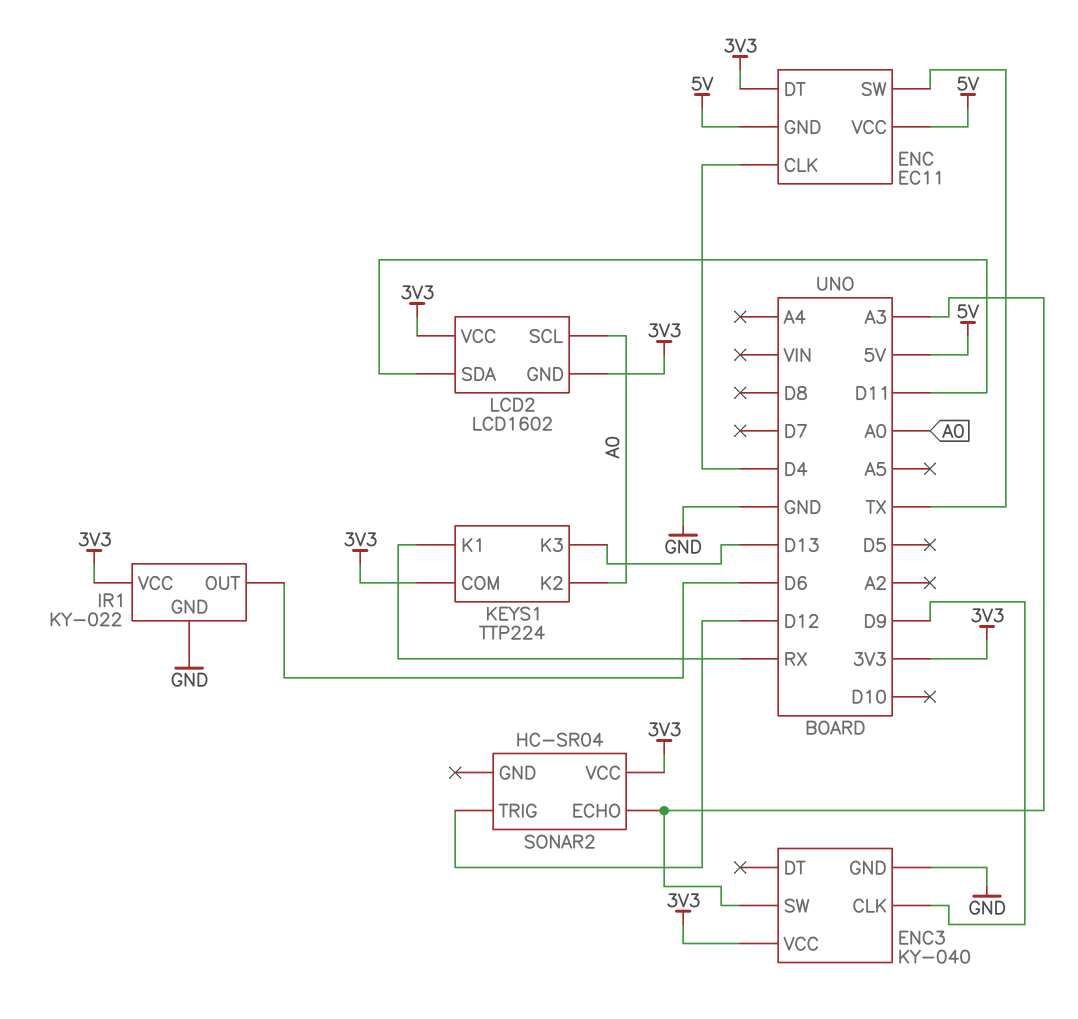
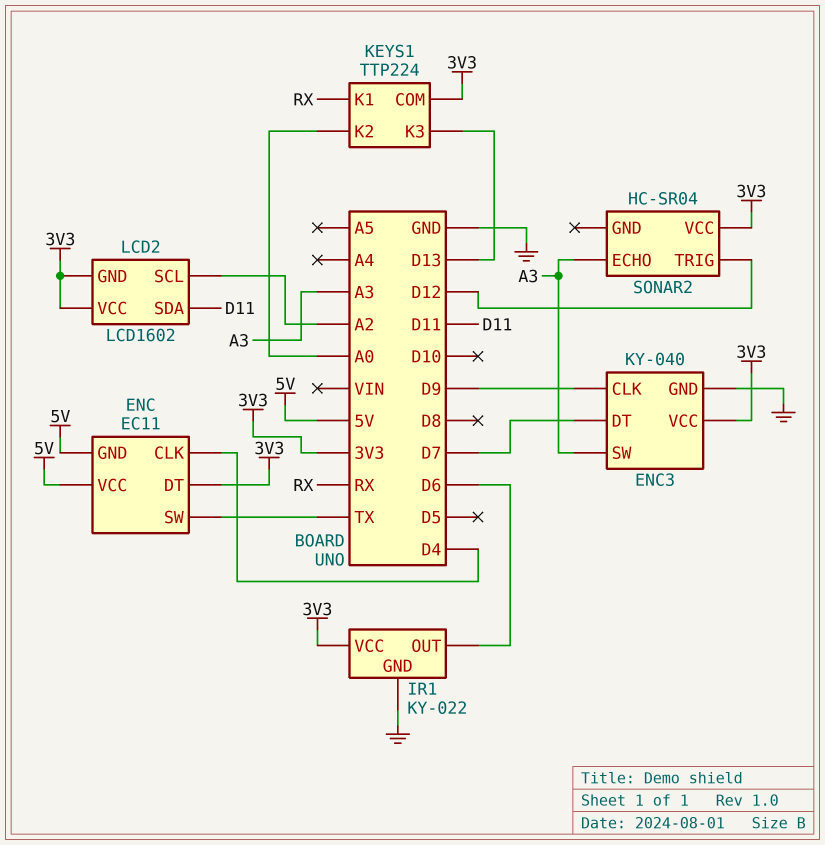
ENC3 pin DT: none -> D7
LCD2 pin SCL: A0 -> A2

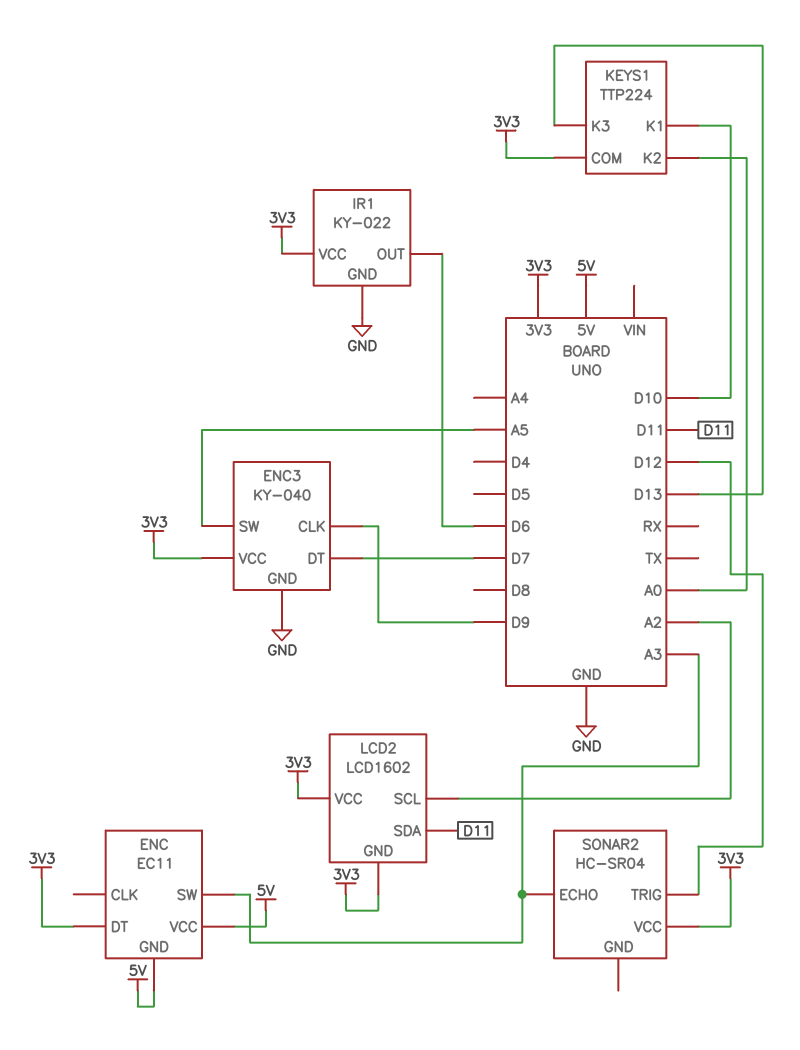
ENC pin CLK: D4 -> none
ENC pin SW: TX -> A3
ENC3 pin SW: A3 -> A5
KEYS1 pin K1: RX -> D10

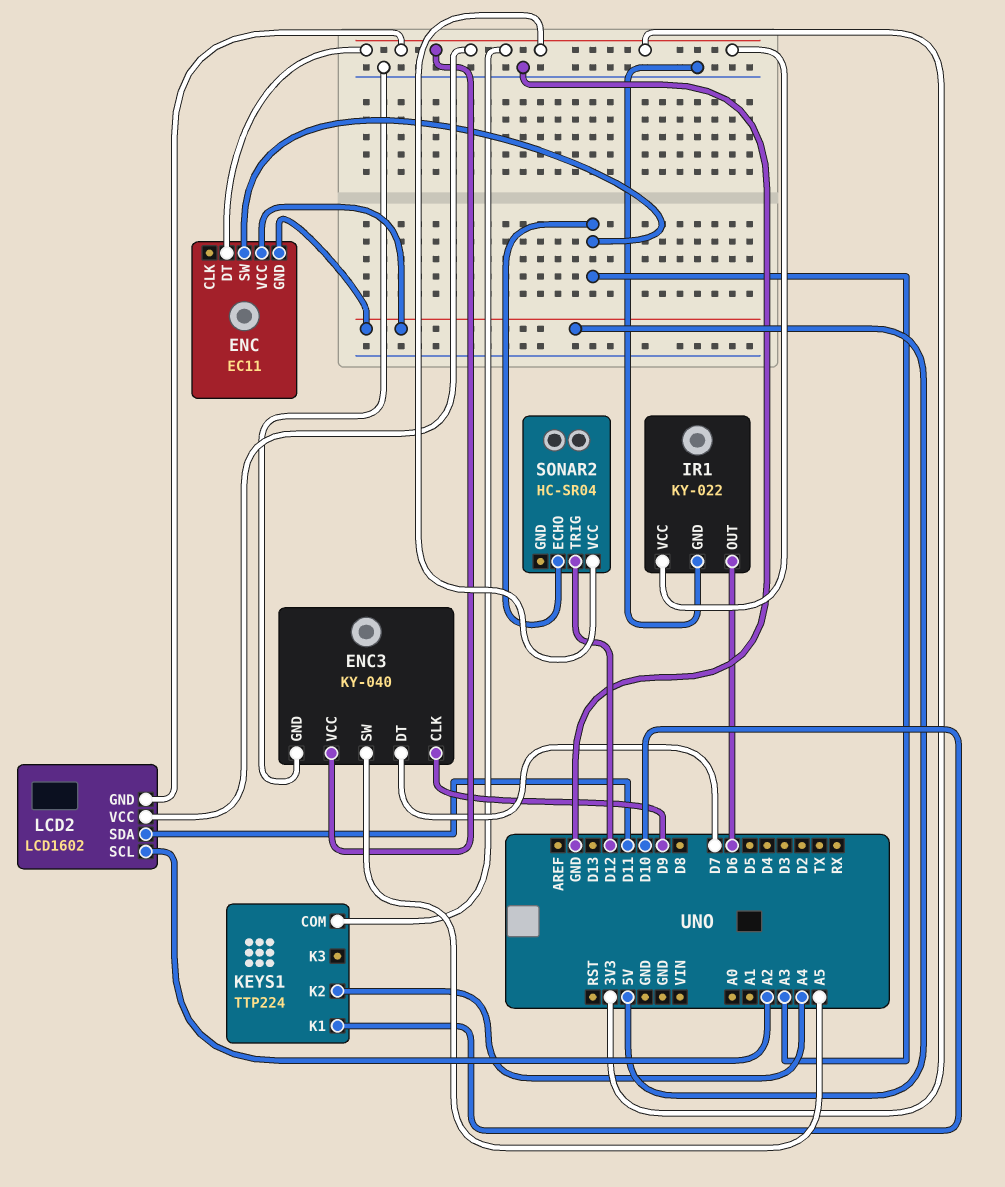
KEYS1 pin K2: A0 -> A4
KEYS1 pin K3: D13 -> none

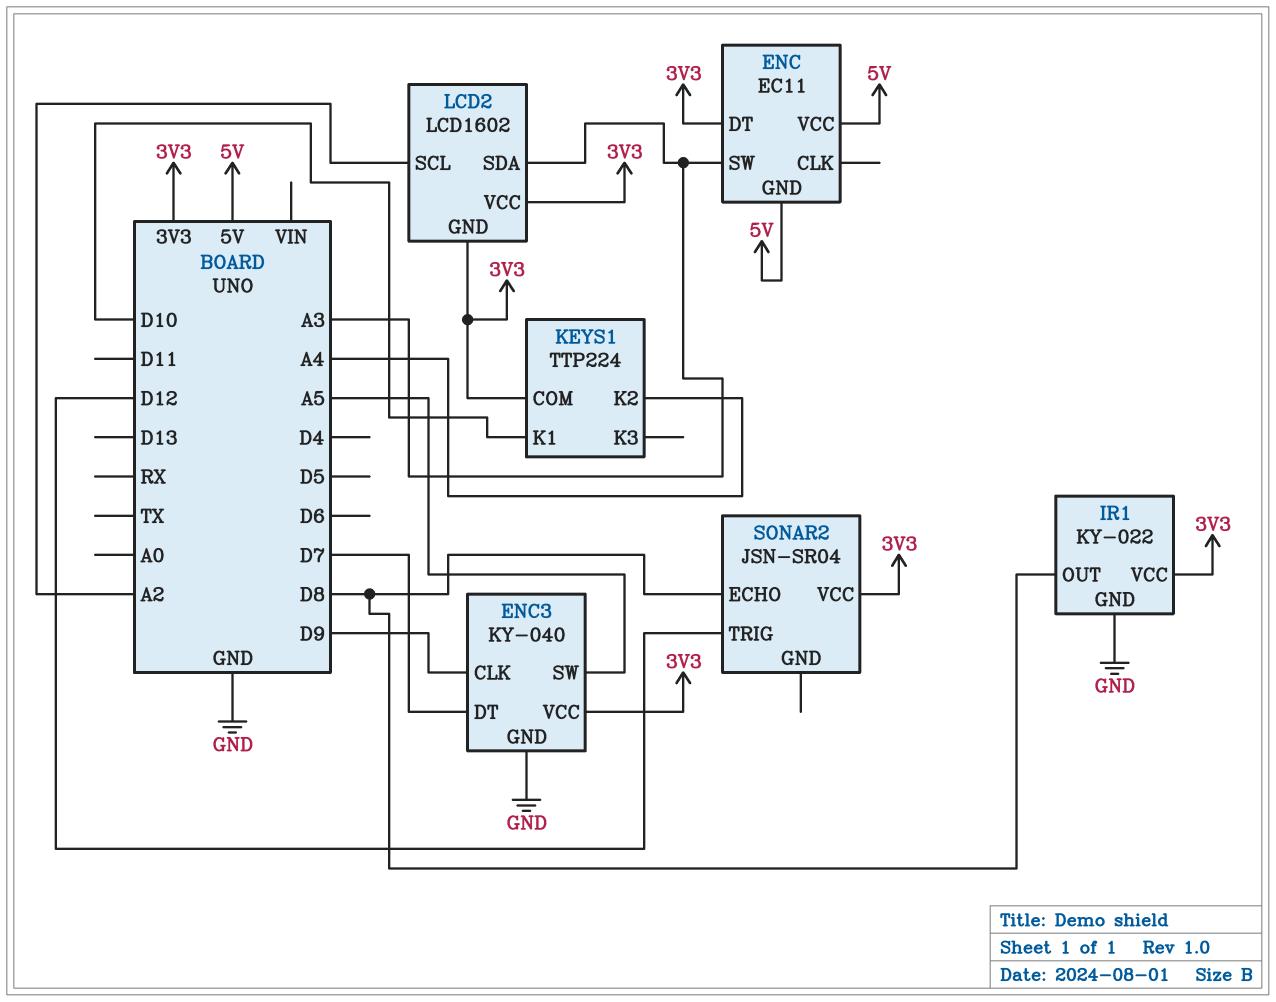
IR1 pin OUT: D6 -> D8
LCD2 pin SDA: D11 -> A3
SONAR2: HC-SR04 -> JSN-SR04
SONAR2 pin ECHO: A3 -> D8

